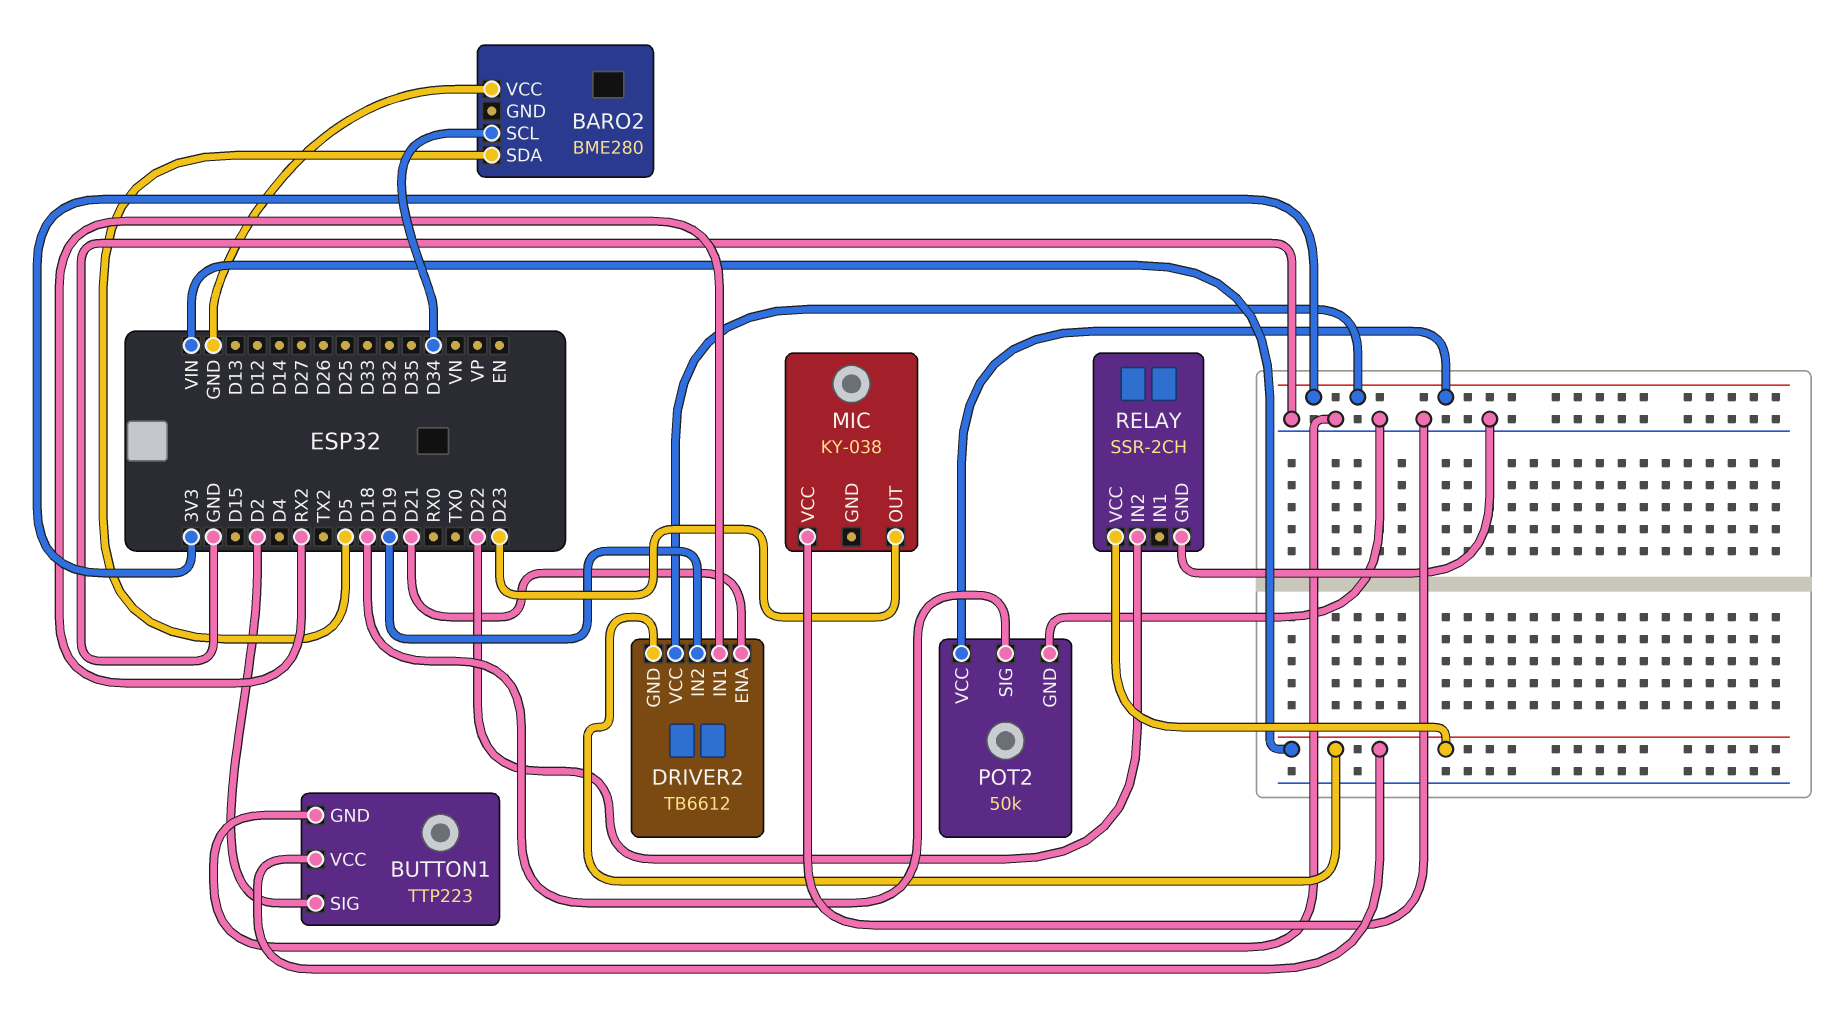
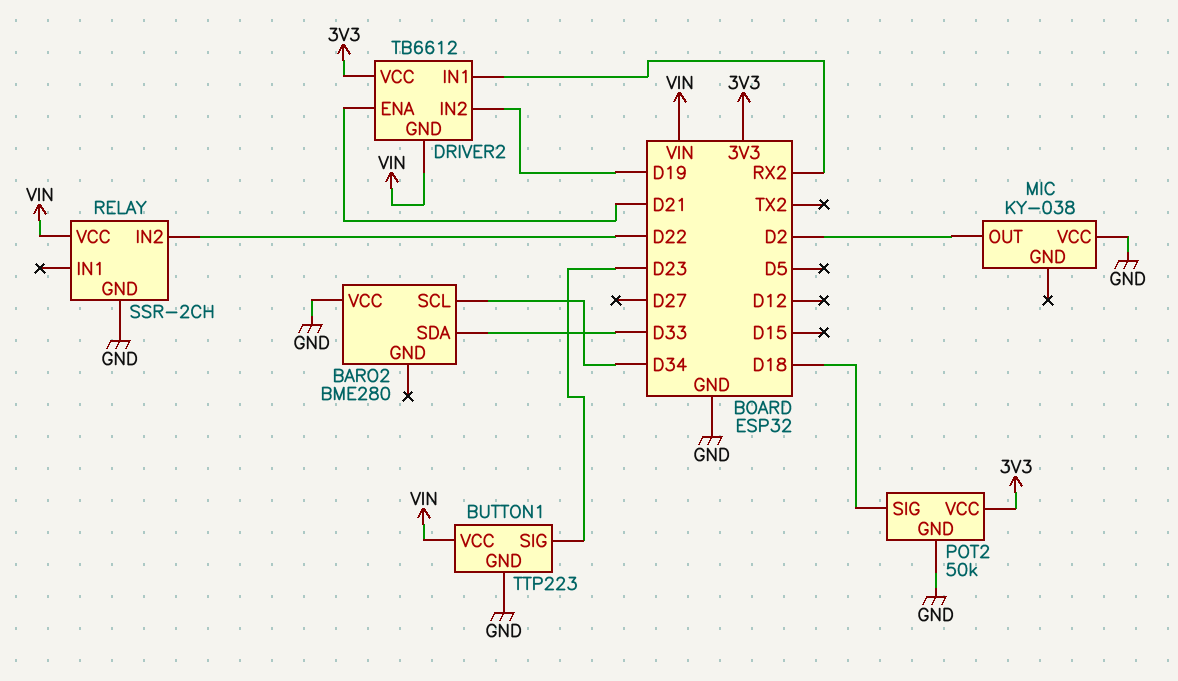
BARO2 pin SDA: D5 -> D33
BUTTON1 pin SIG: D2 -> D23
MIC pin OUT: D23 -> D2

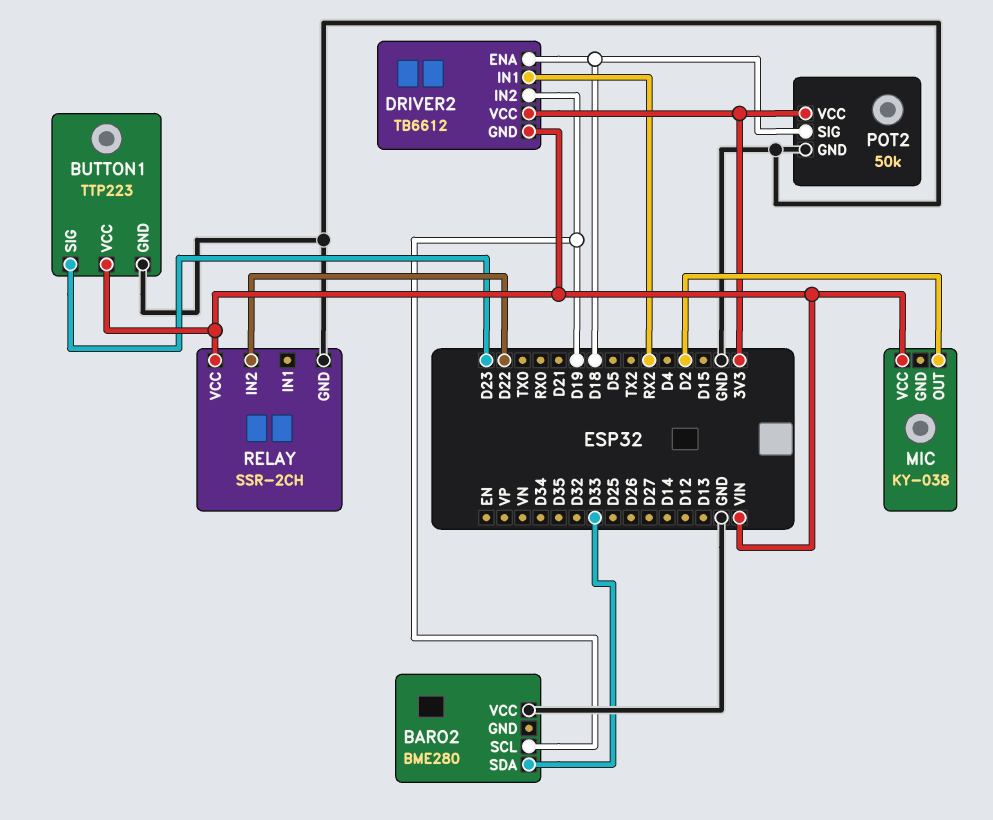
BARO2 pin SCL: D34 -> D19
DRIVER2 pin ENA: D21 -> D18
MIC pin VCC: GND -> VIN

